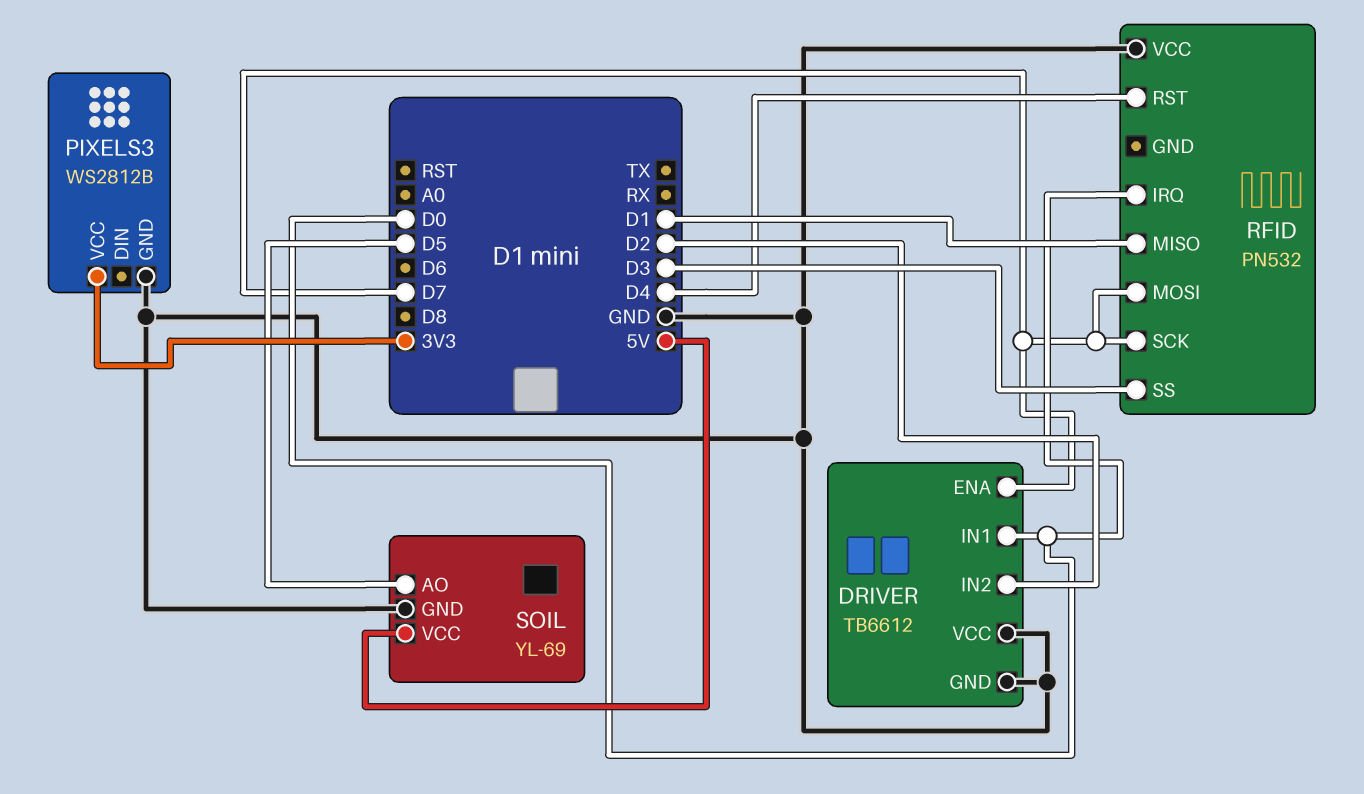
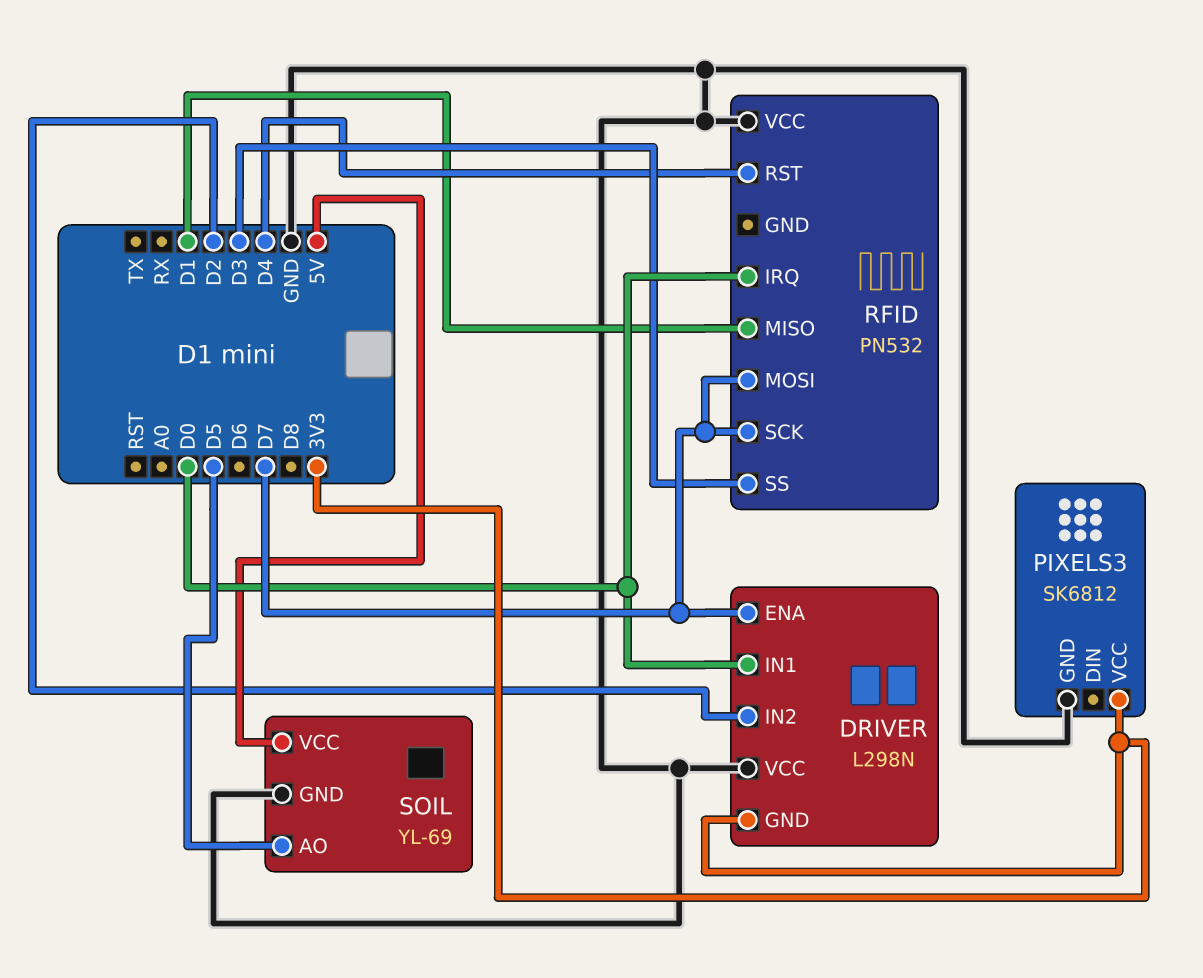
DRIVER: TB6612 -> L298N
DRIVER pin GND: GND -> 3V3
PIXELS3: WS2812B -> SK6812

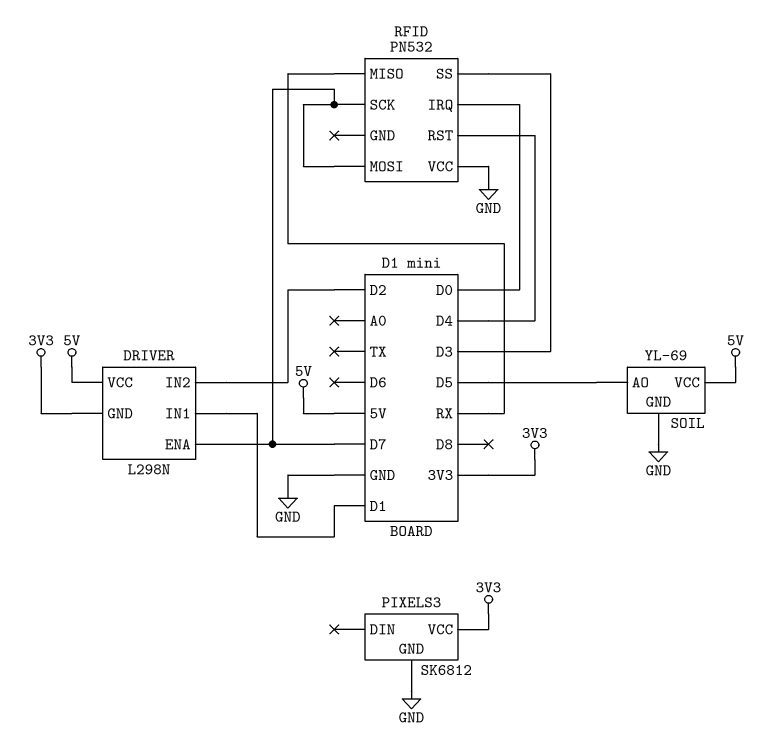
DRIVER pin IN1: D0 -> D1
DRIVER pin VCC: GND -> 5V
RFID pin MISO: D1 -> RX

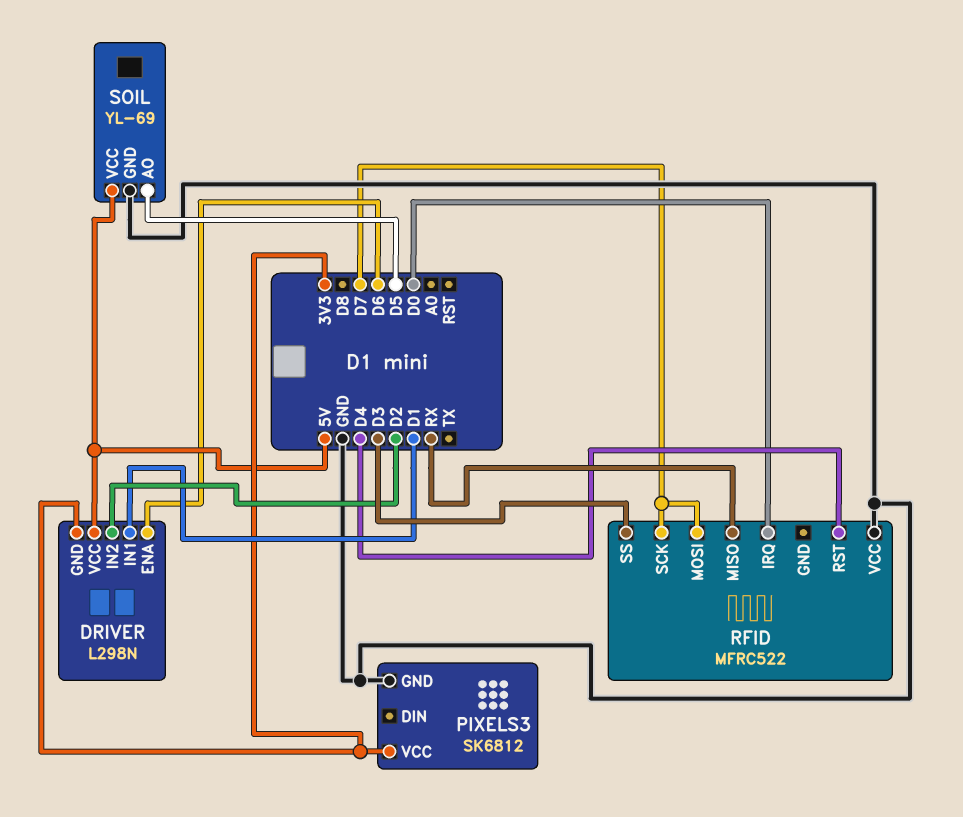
DRIVER pin ENA: D7 -> D6
RFID: PN532 -> MFRC522

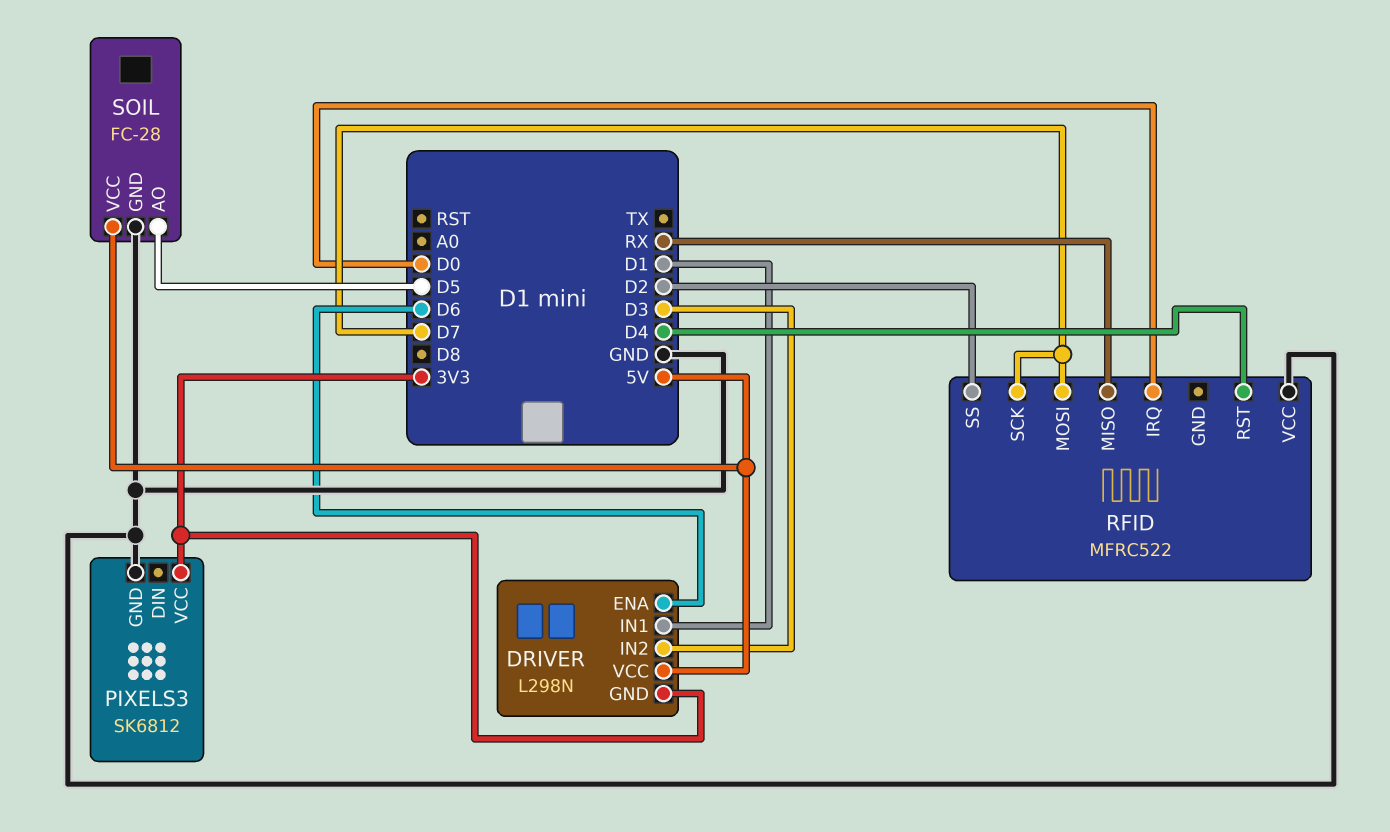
DRIVER pin IN2: D2 -> D3
RFID pin SS: D3 -> D2
SOIL: YL-69 -> FC-28

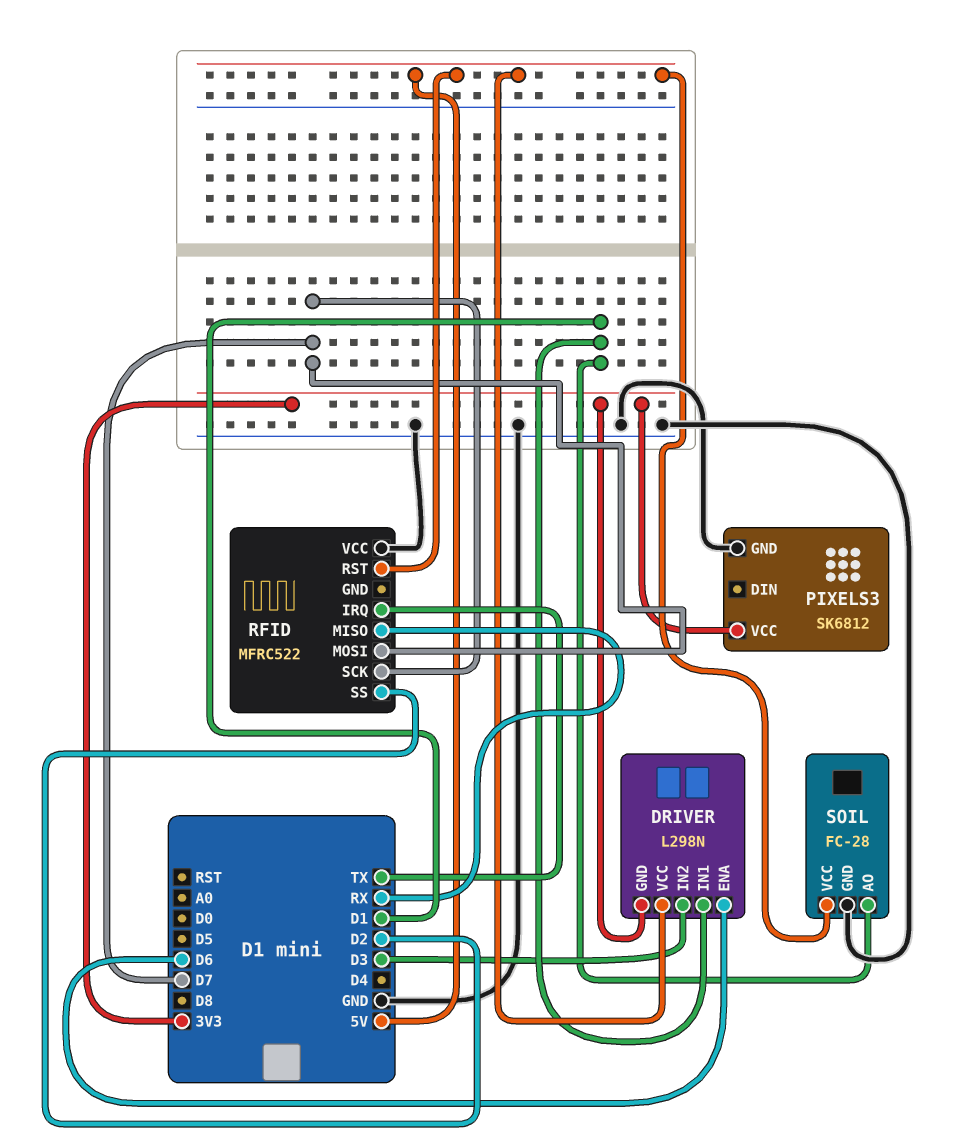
RFID pin IRQ: D0 -> TX
RFID pin RST: D4 -> 5V
SOIL pin AO: D5 -> D1

